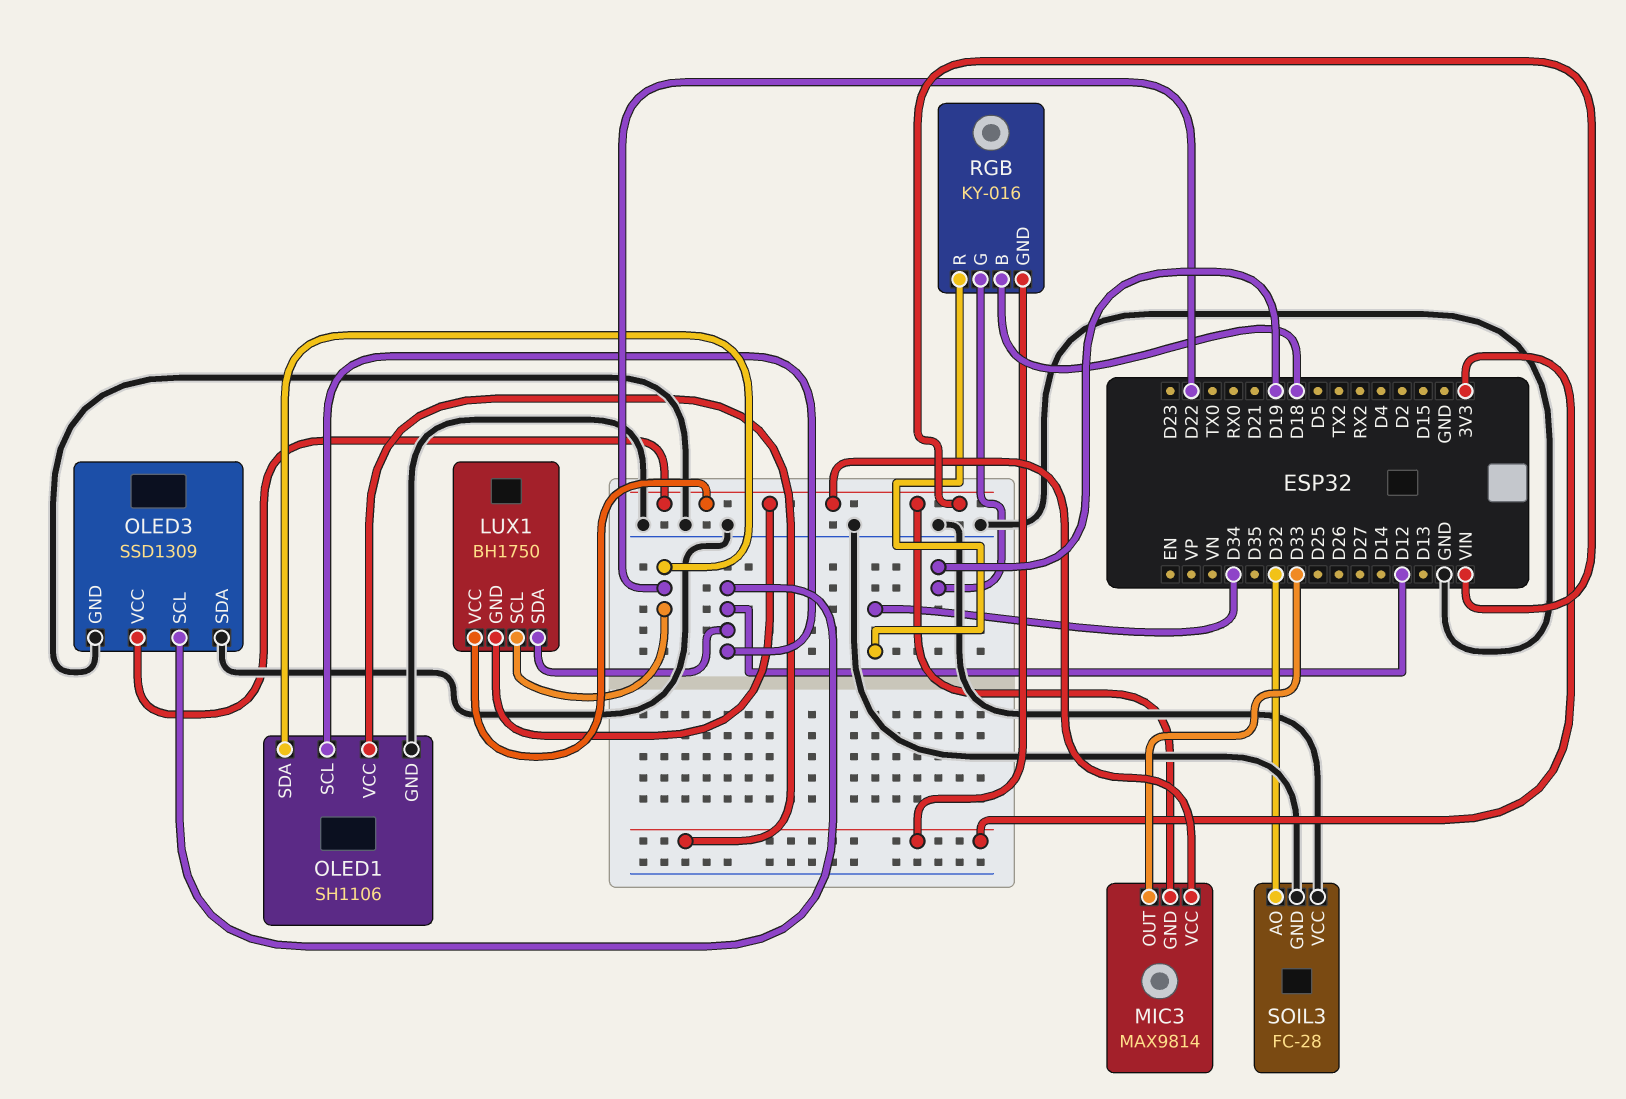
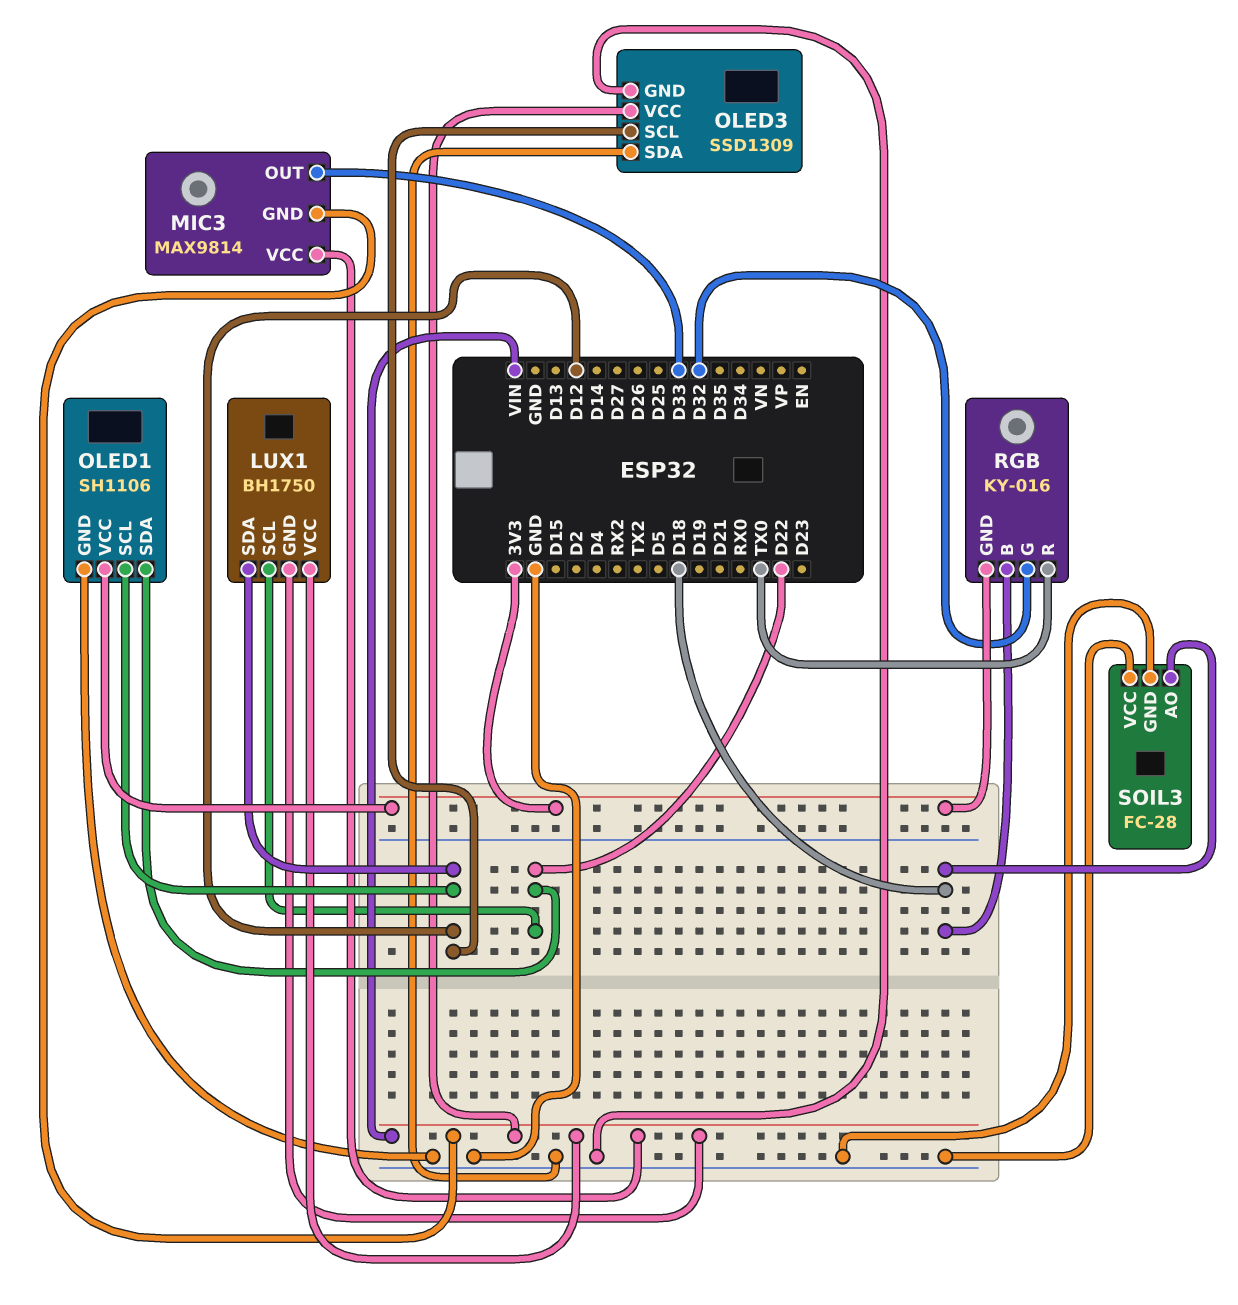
RGB pin G: D19 -> D32
RGB pin R: D34 -> TX0
SOIL3 pin AO: D32 -> D18

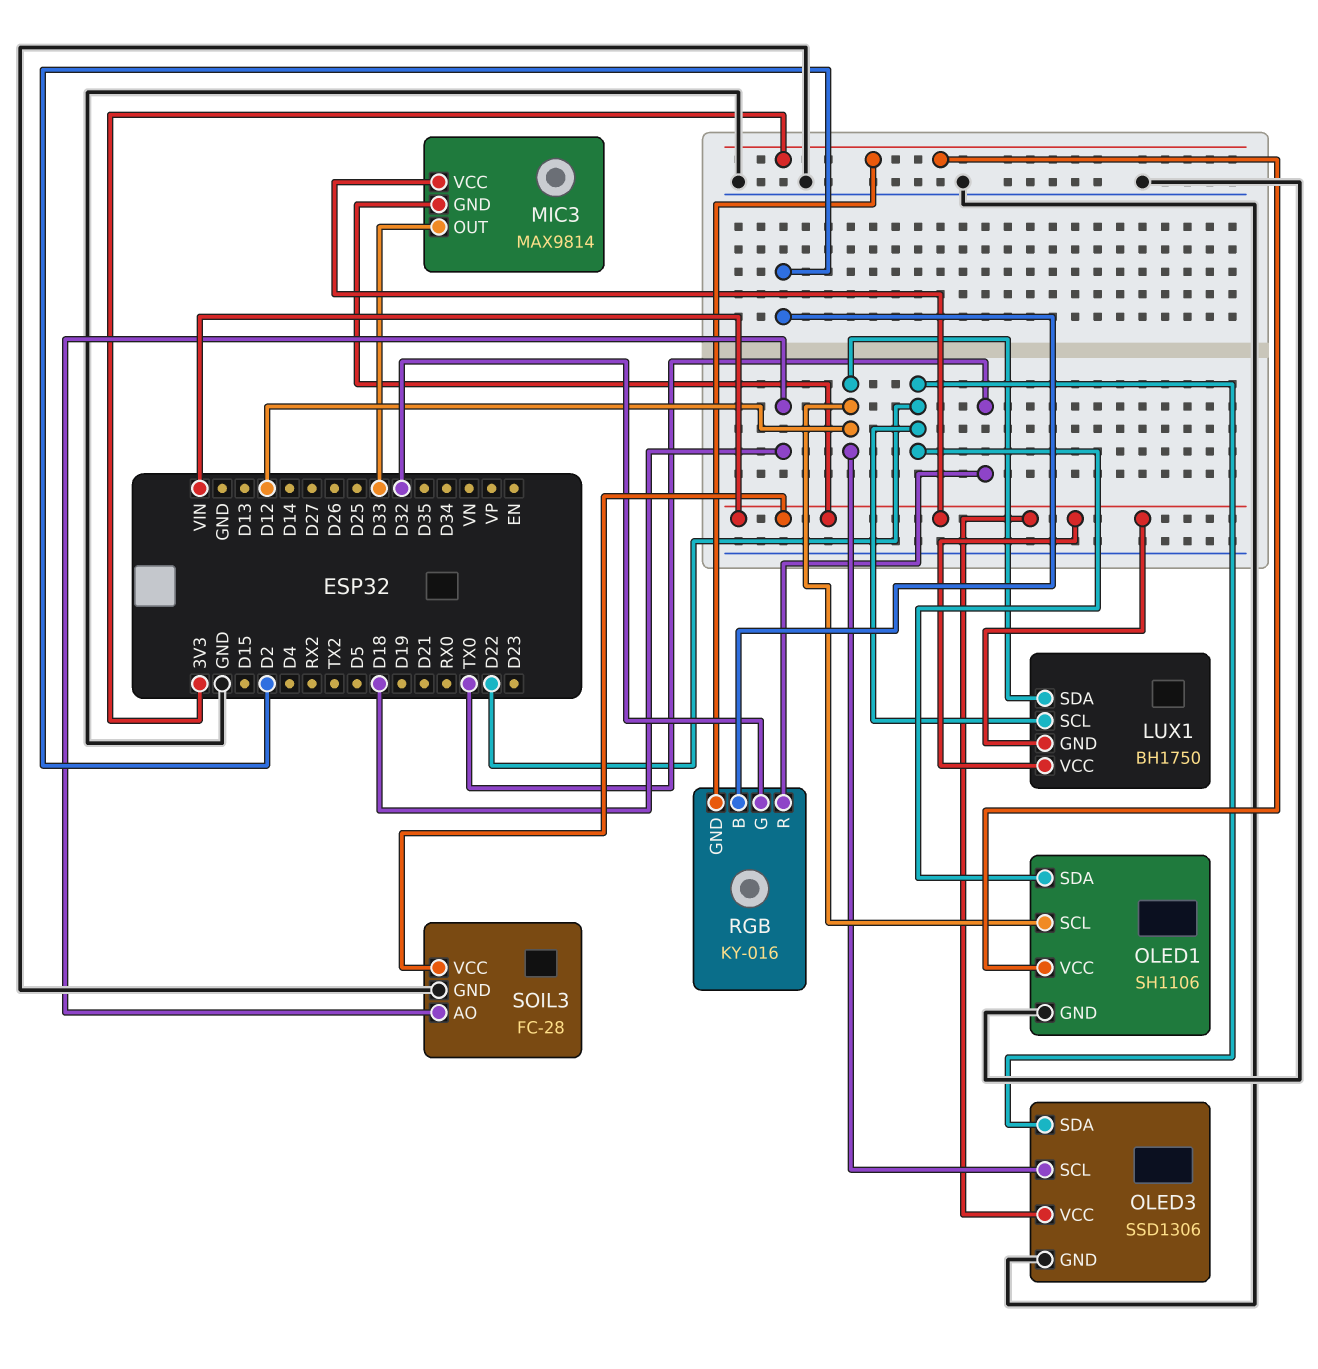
OLED3: SSD1309 -> SSD1306
OLED3 pin SDA: GND -> D22
RGB pin B: D18 -> D2
SOIL3 pin VCC: GND -> VIN

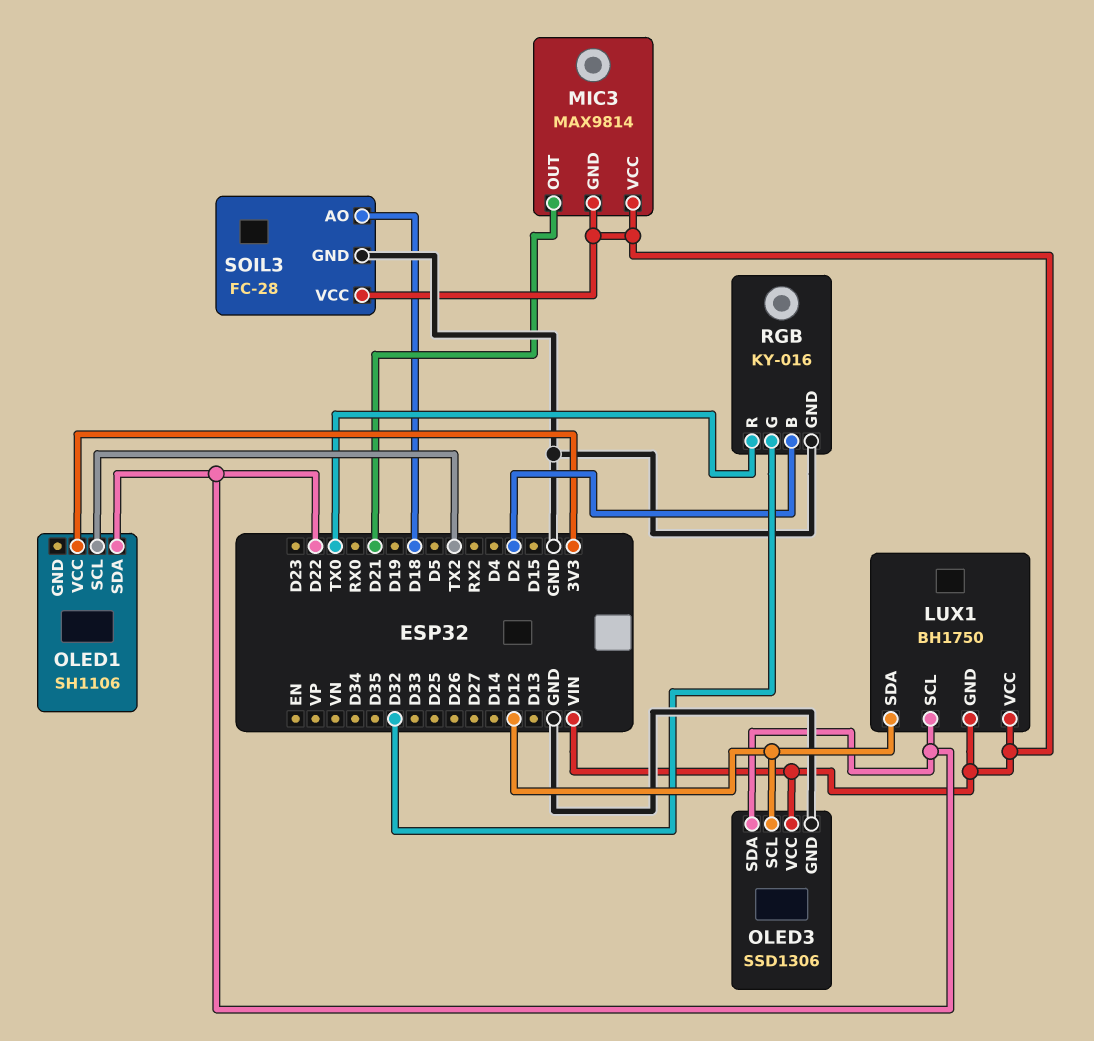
MIC3 pin OUT: D33 -> D21
OLED1 pin GND: GND -> none
OLED1 pin SCL: D12 -> TX2
RGB pin GND: 3V3 -> GND

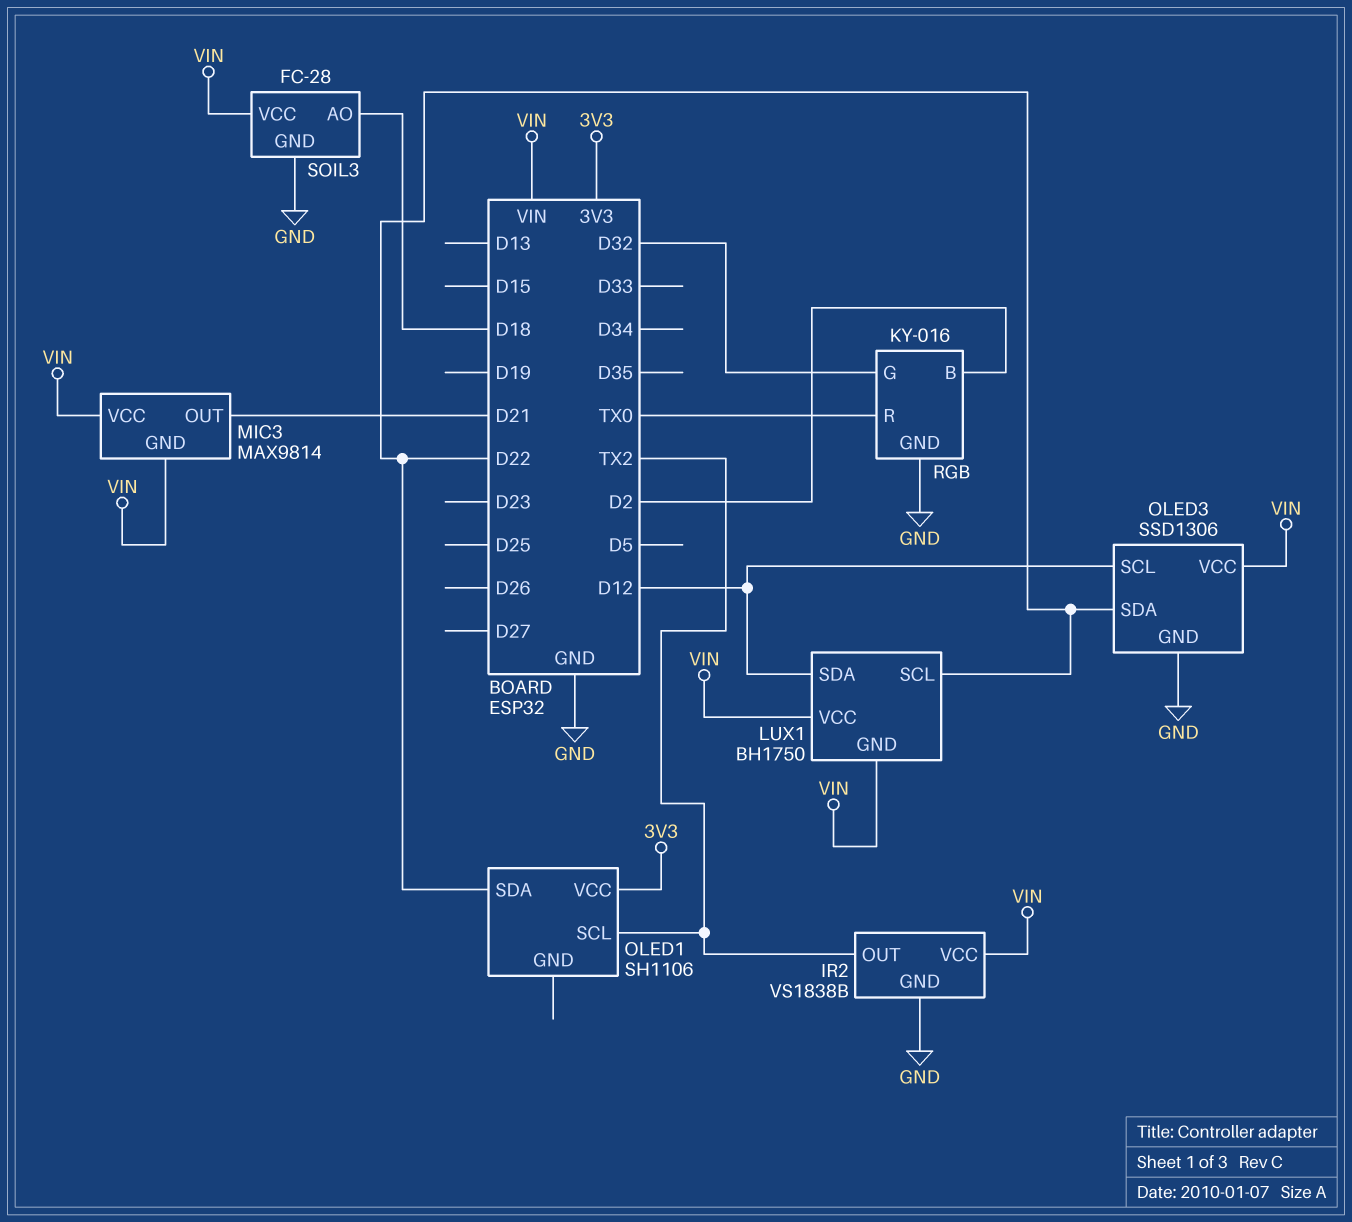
IR2: none -> VS1838B
IR2 pin GND: none -> GND
IR2 pin OUT: none -> TX2
IR2 pin VCC: none -> VIN

